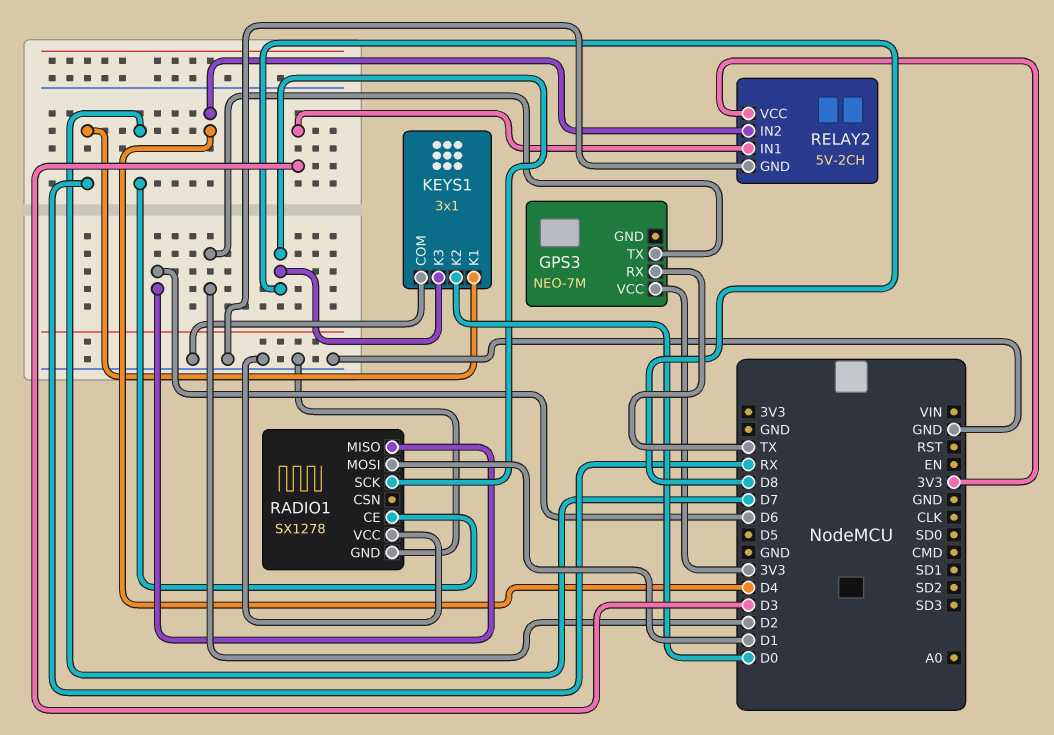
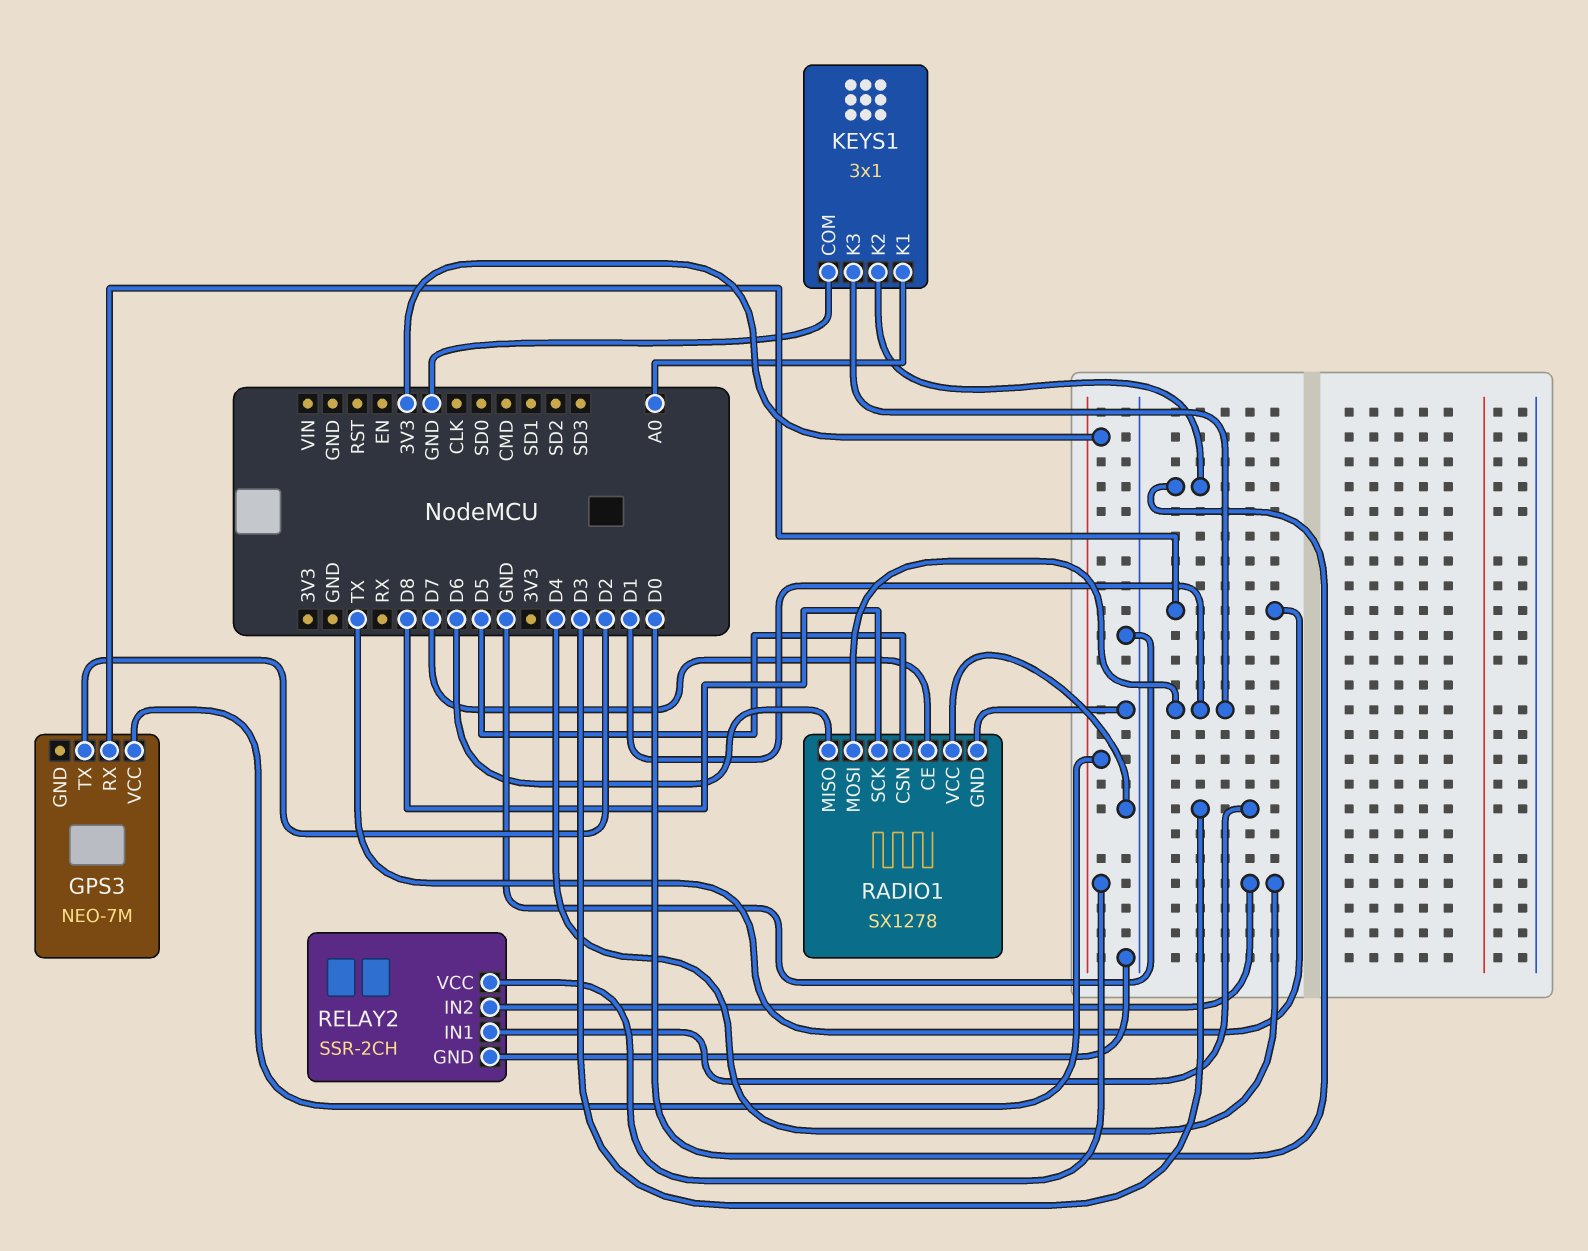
KEYS1 pin K1: RX -> A0
KEYS1 pin K3: D8 -> D1
RADIO1 pin CSN: none -> D5
RELAY2: 5V-2CH -> SSR-2CH

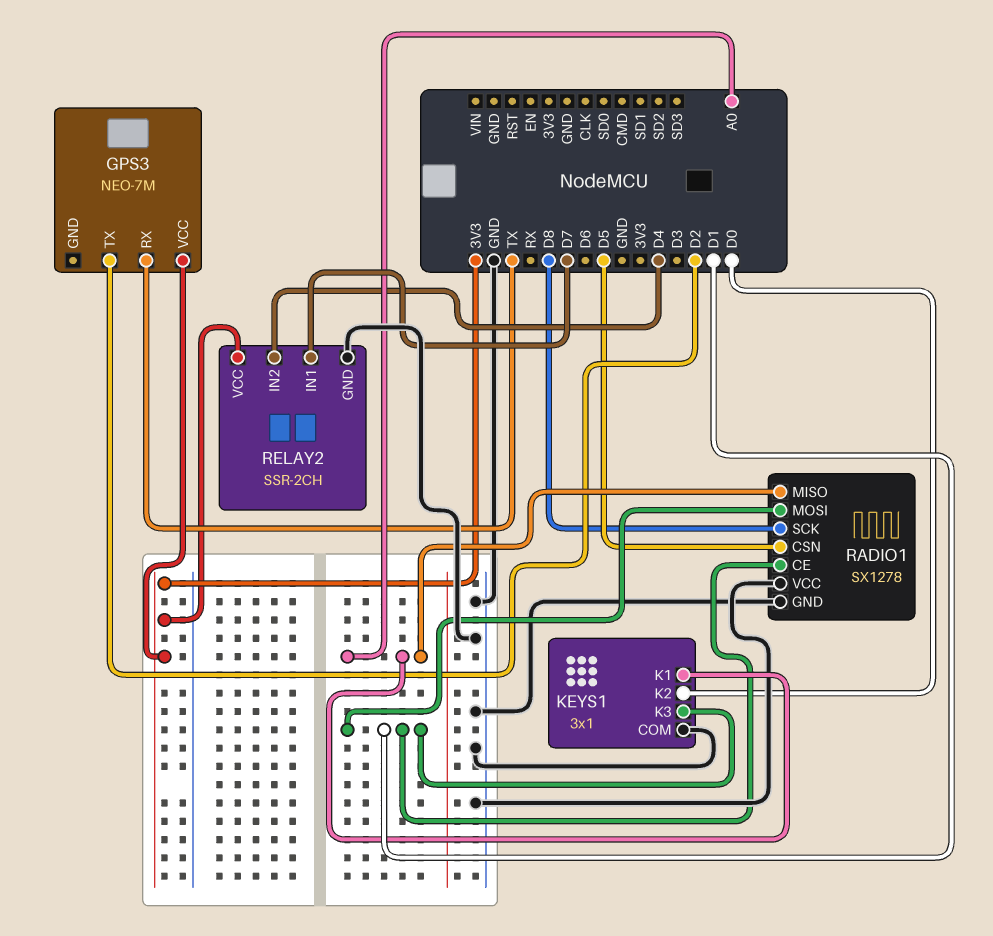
RADIO1 pin CE: D7 -> D1
RADIO1 pin MISO: D6 -> A0
RELAY2 pin IN1: D3 -> D7

